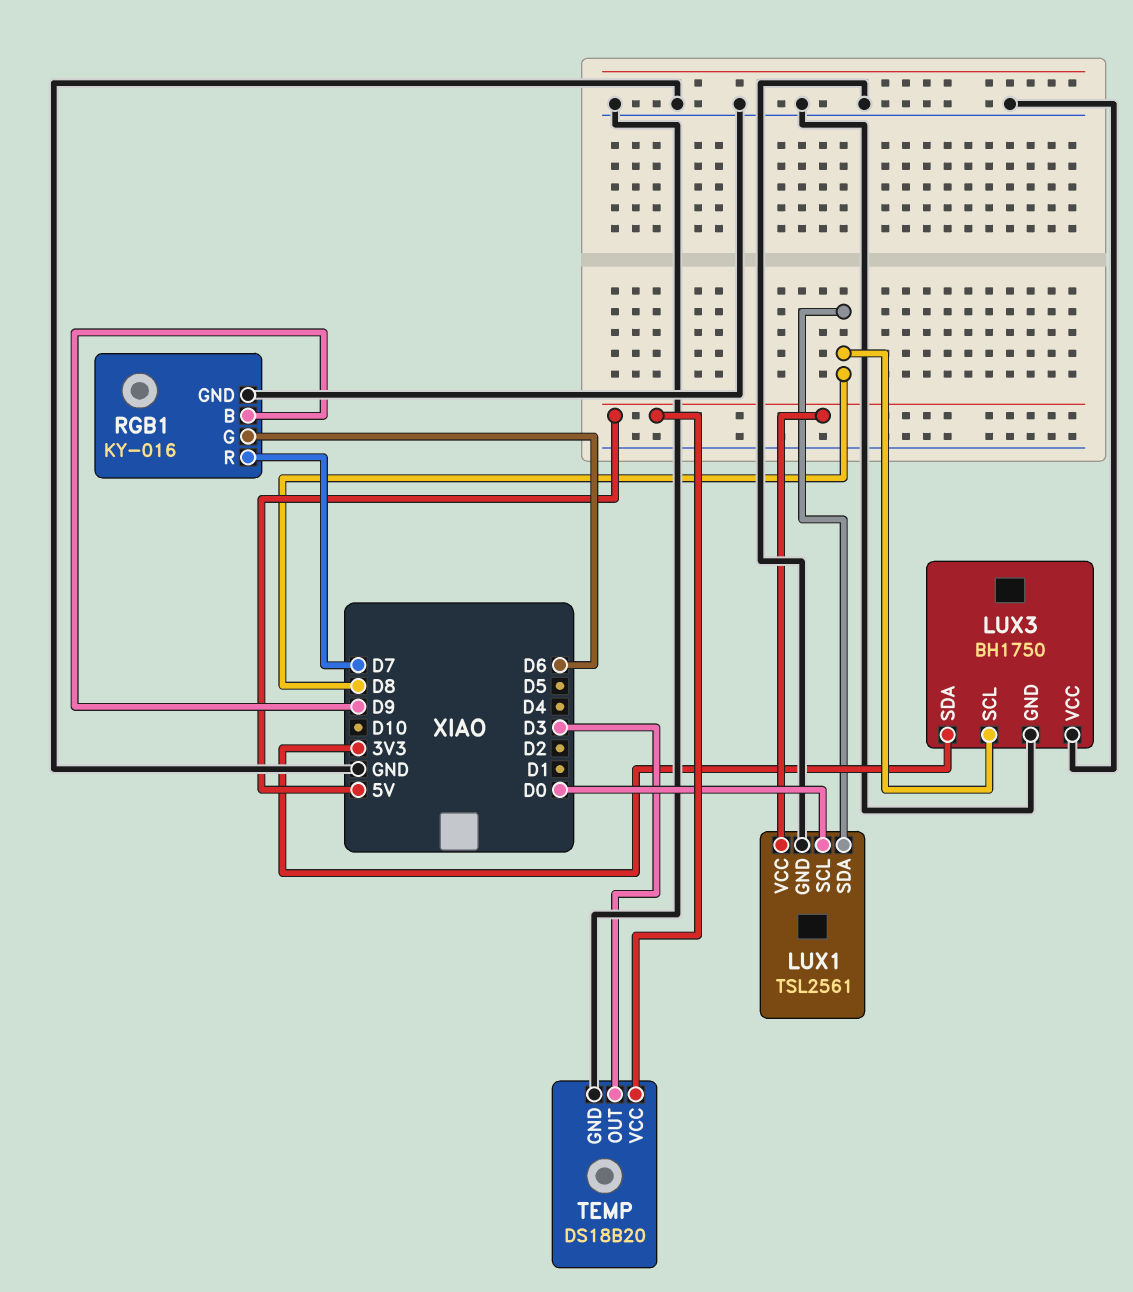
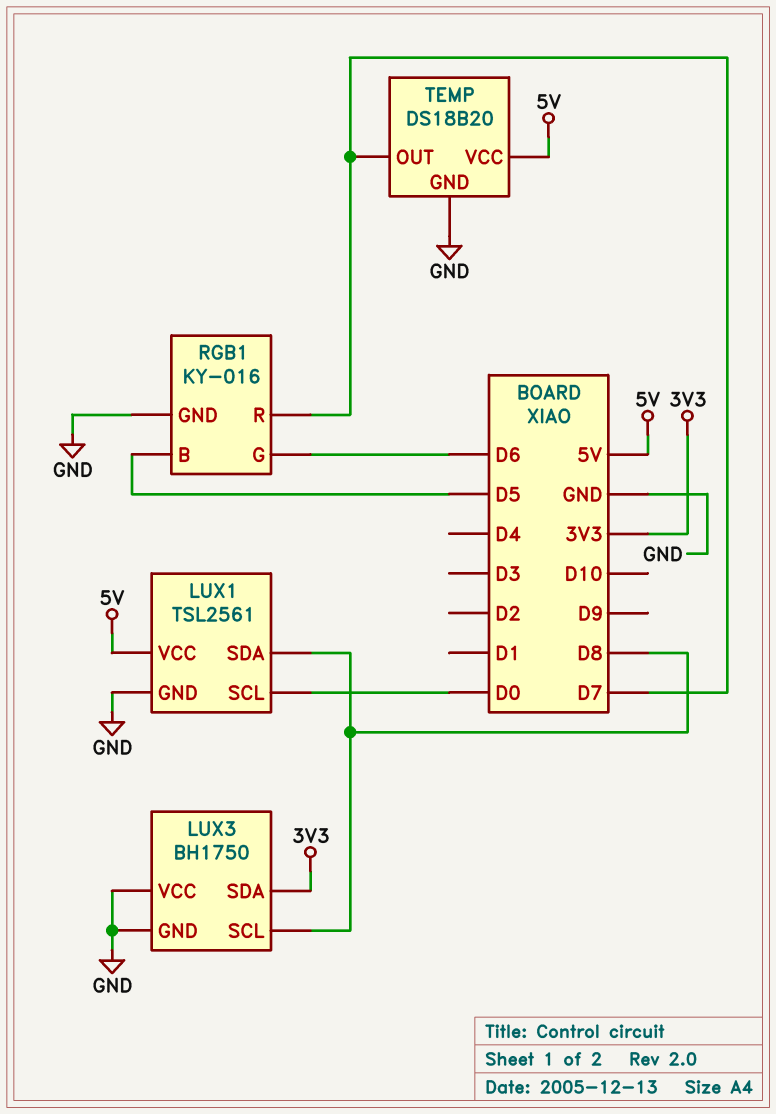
RGB1 pin B: D9 -> D5
TEMP pin OUT: D3 -> D7

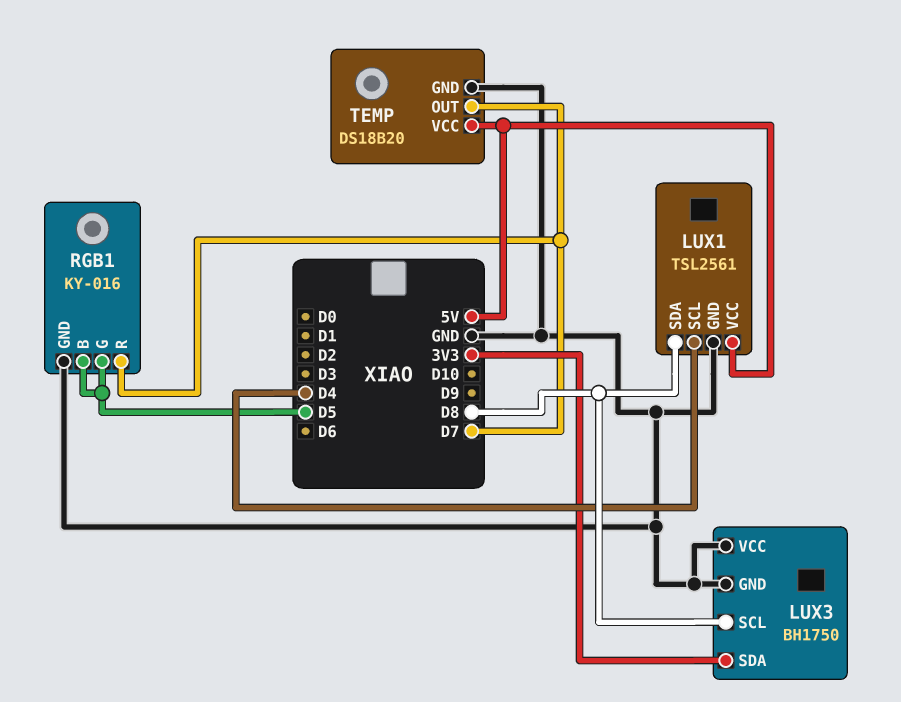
LUX1 pin SCL: D0 -> D4
RGB1 pin G: D6 -> D5

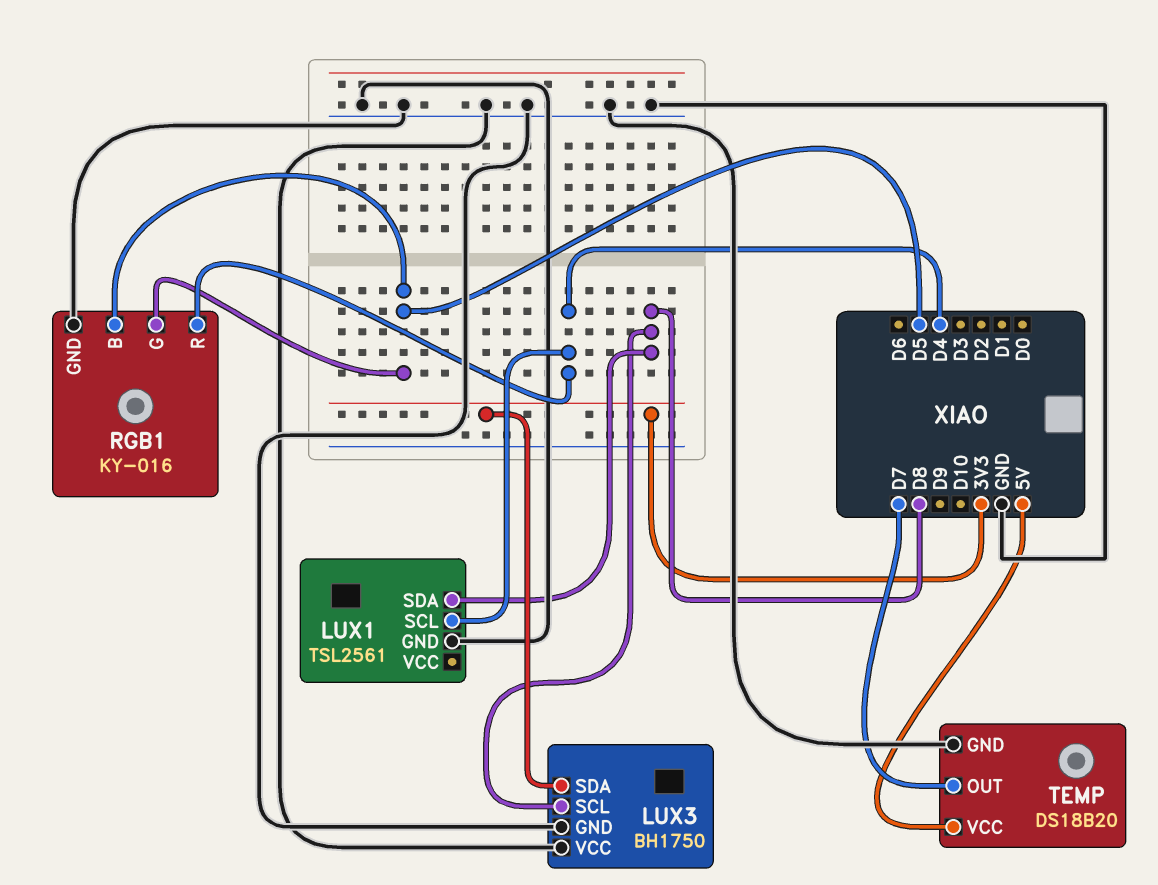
LUX1 pin VCC: 5V -> none
RGB1 pin R: D7 -> D4

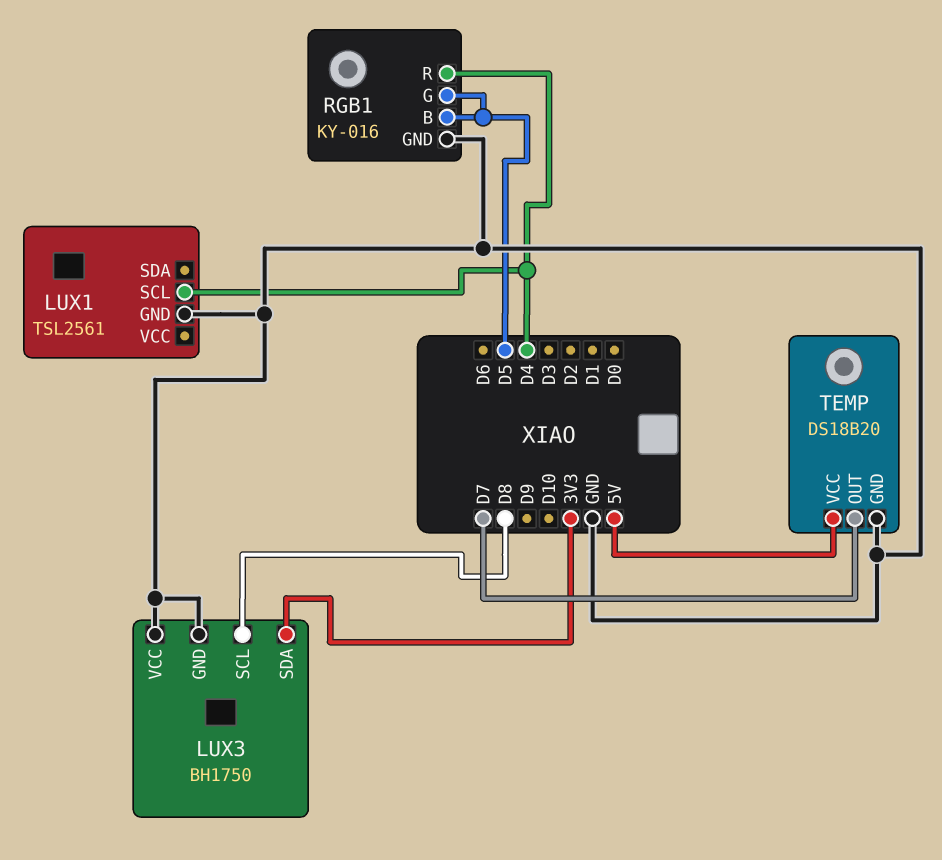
LUX1 pin SDA: D8 -> none

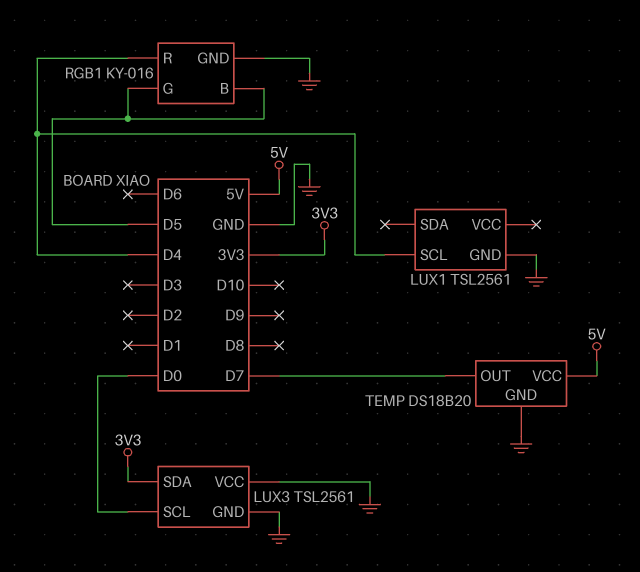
LUX3: BH1750 -> TSL2561
LUX3 pin SCL: D8 -> D0

